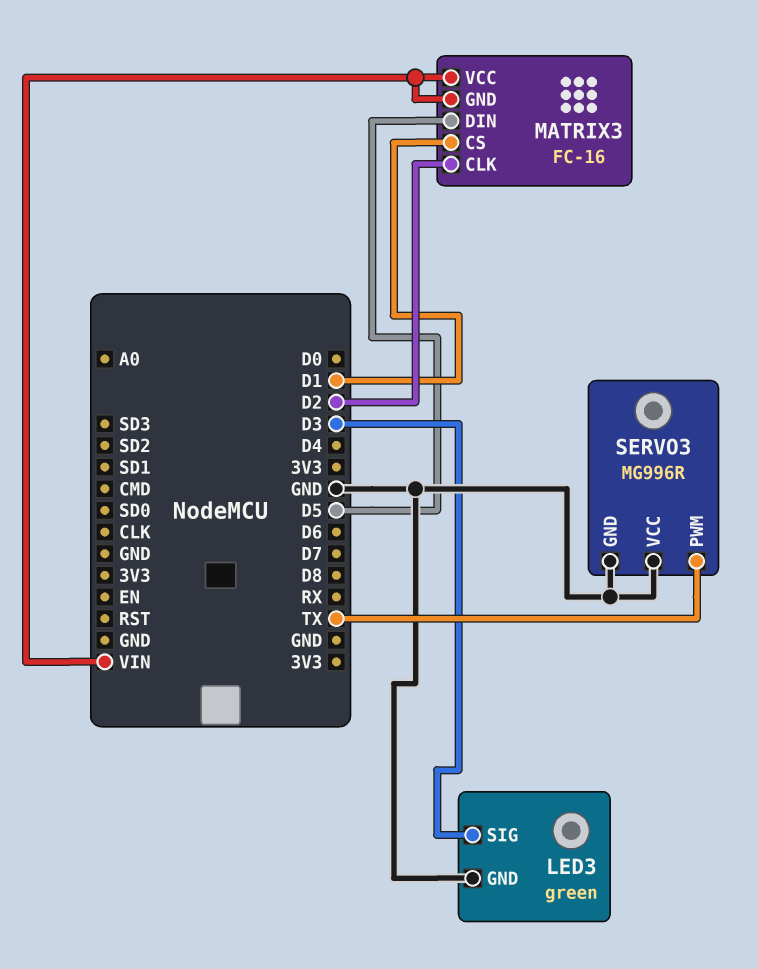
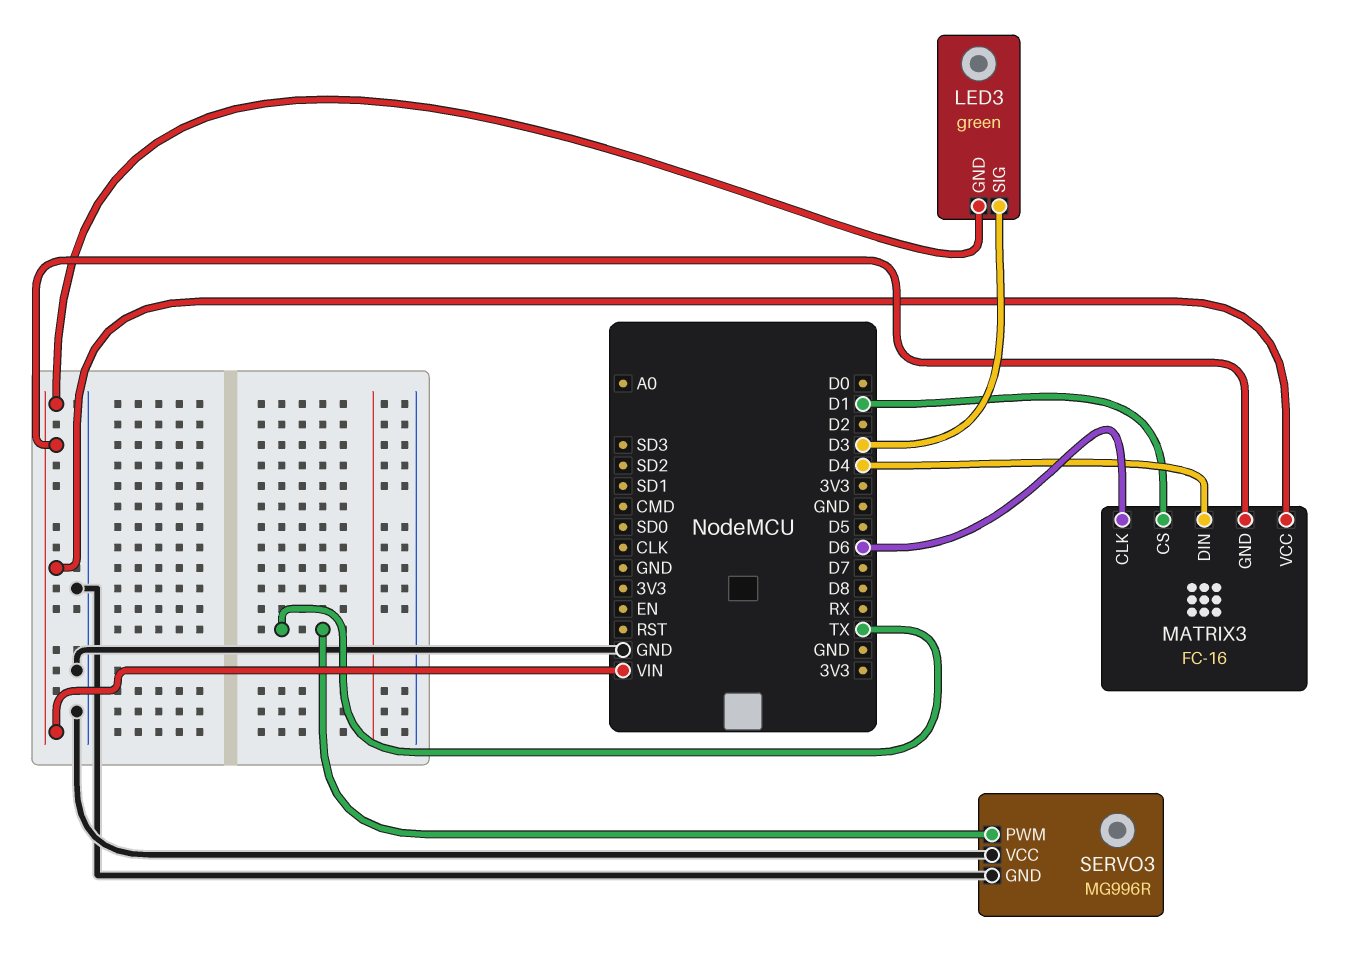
LED3 pin GND: GND -> VIN
MATRIX3 pin CLK: D2 -> D6
MATRIX3 pin DIN: D5 -> D4

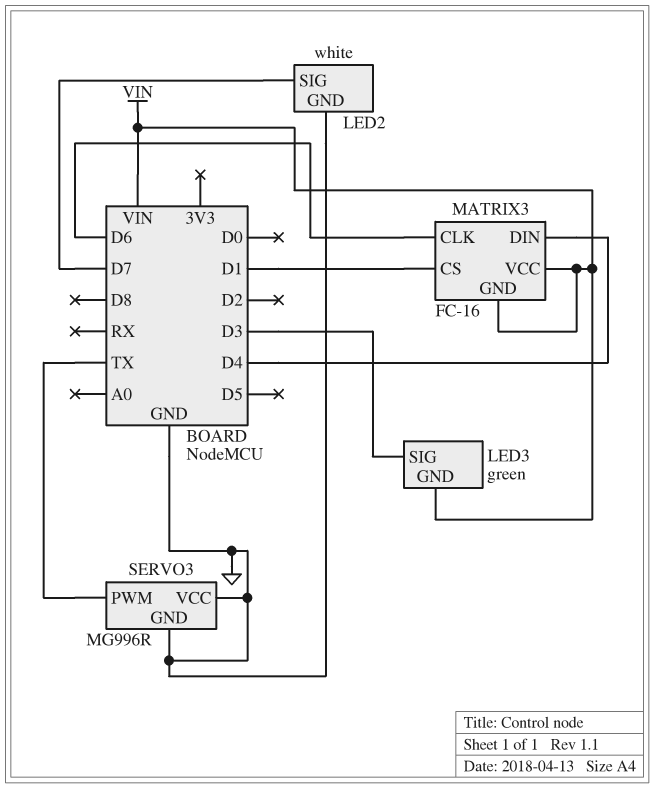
LED2: none -> white
LED2 pin GND: none -> GND
LED2 pin SIG: none -> D7

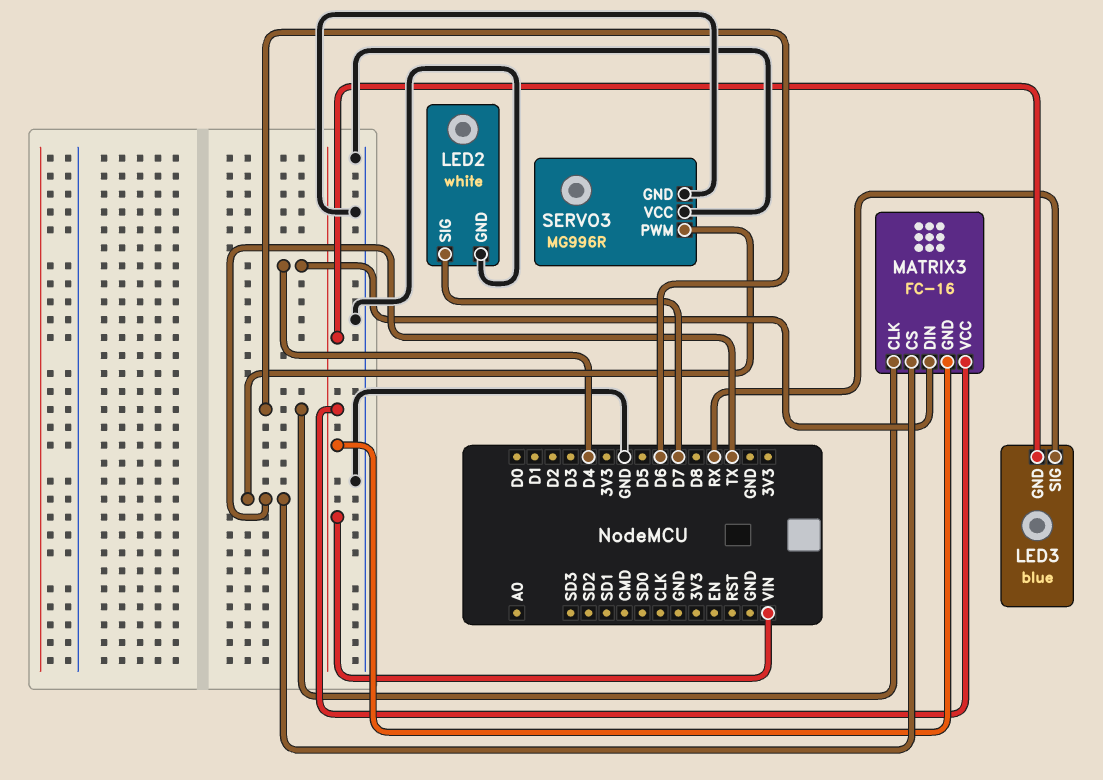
LED3: green -> blue
LED3 pin SIG: D3 -> RX
MATRIX3 pin CS: D1 -> TX

